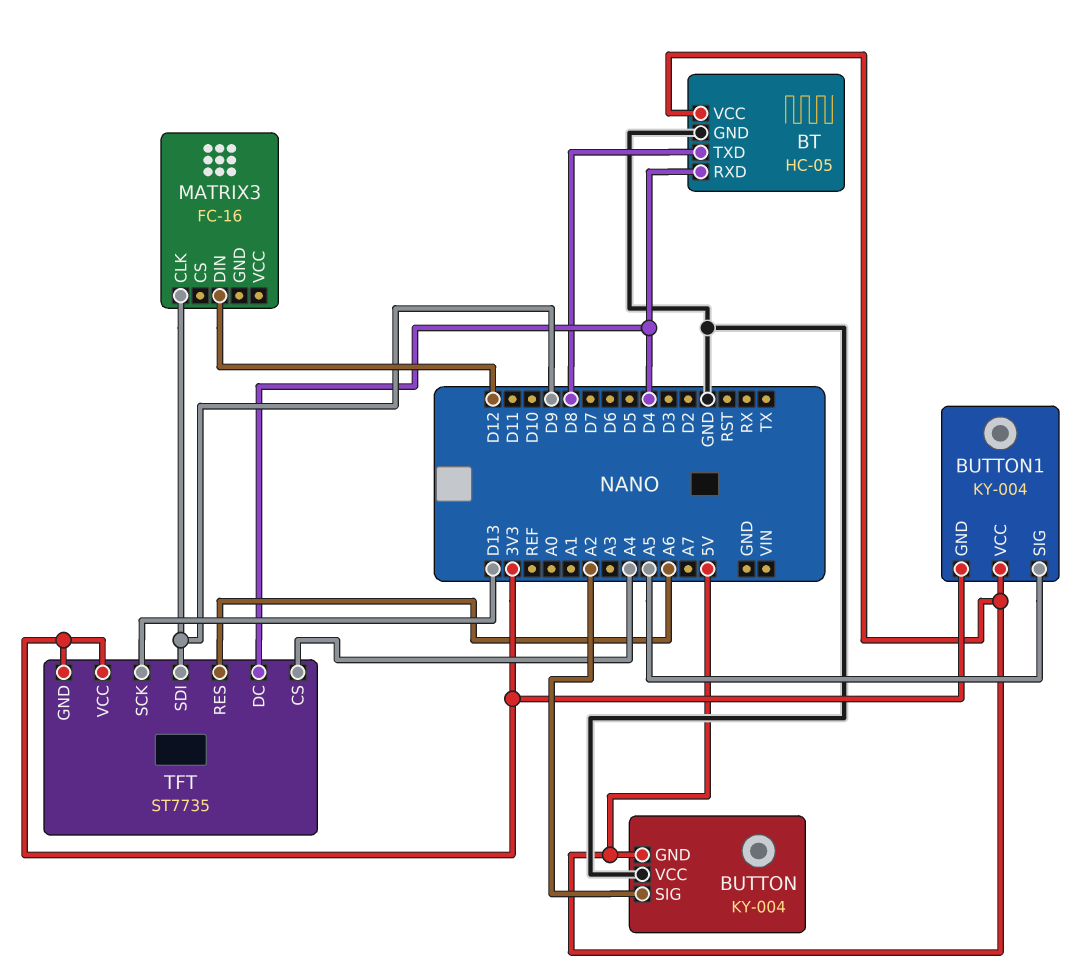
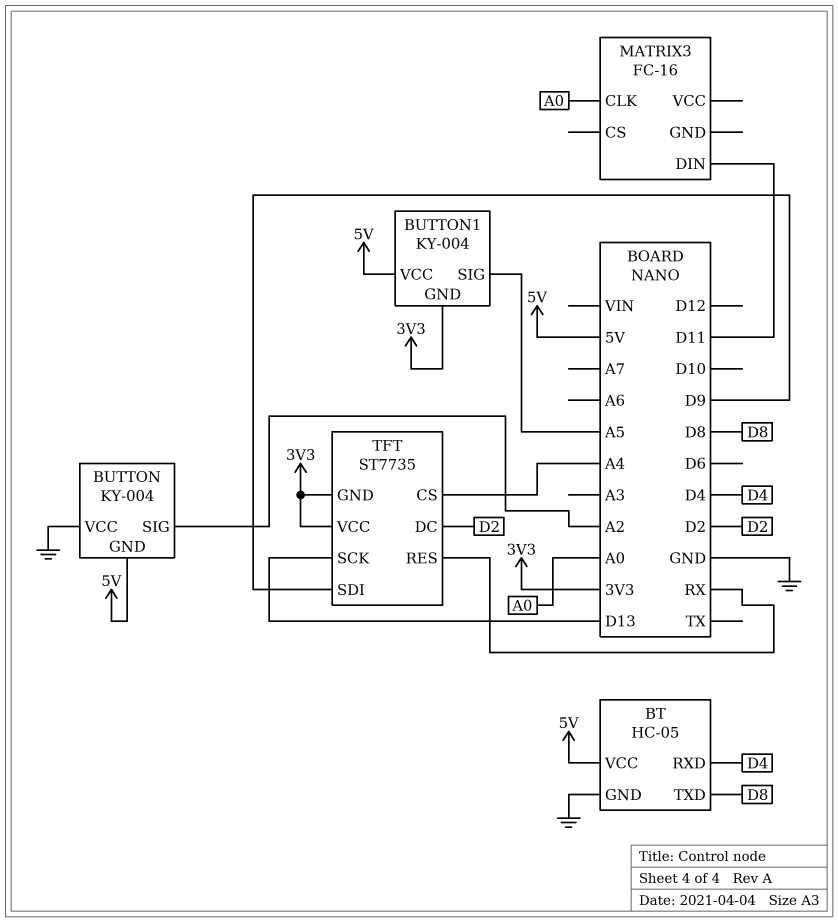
MATRIX3 pin CLK: D9 -> A0
MATRIX3 pin DIN: D12 -> D11
TFT pin DC: D4 -> D2
TFT pin RES: A6 -> RX

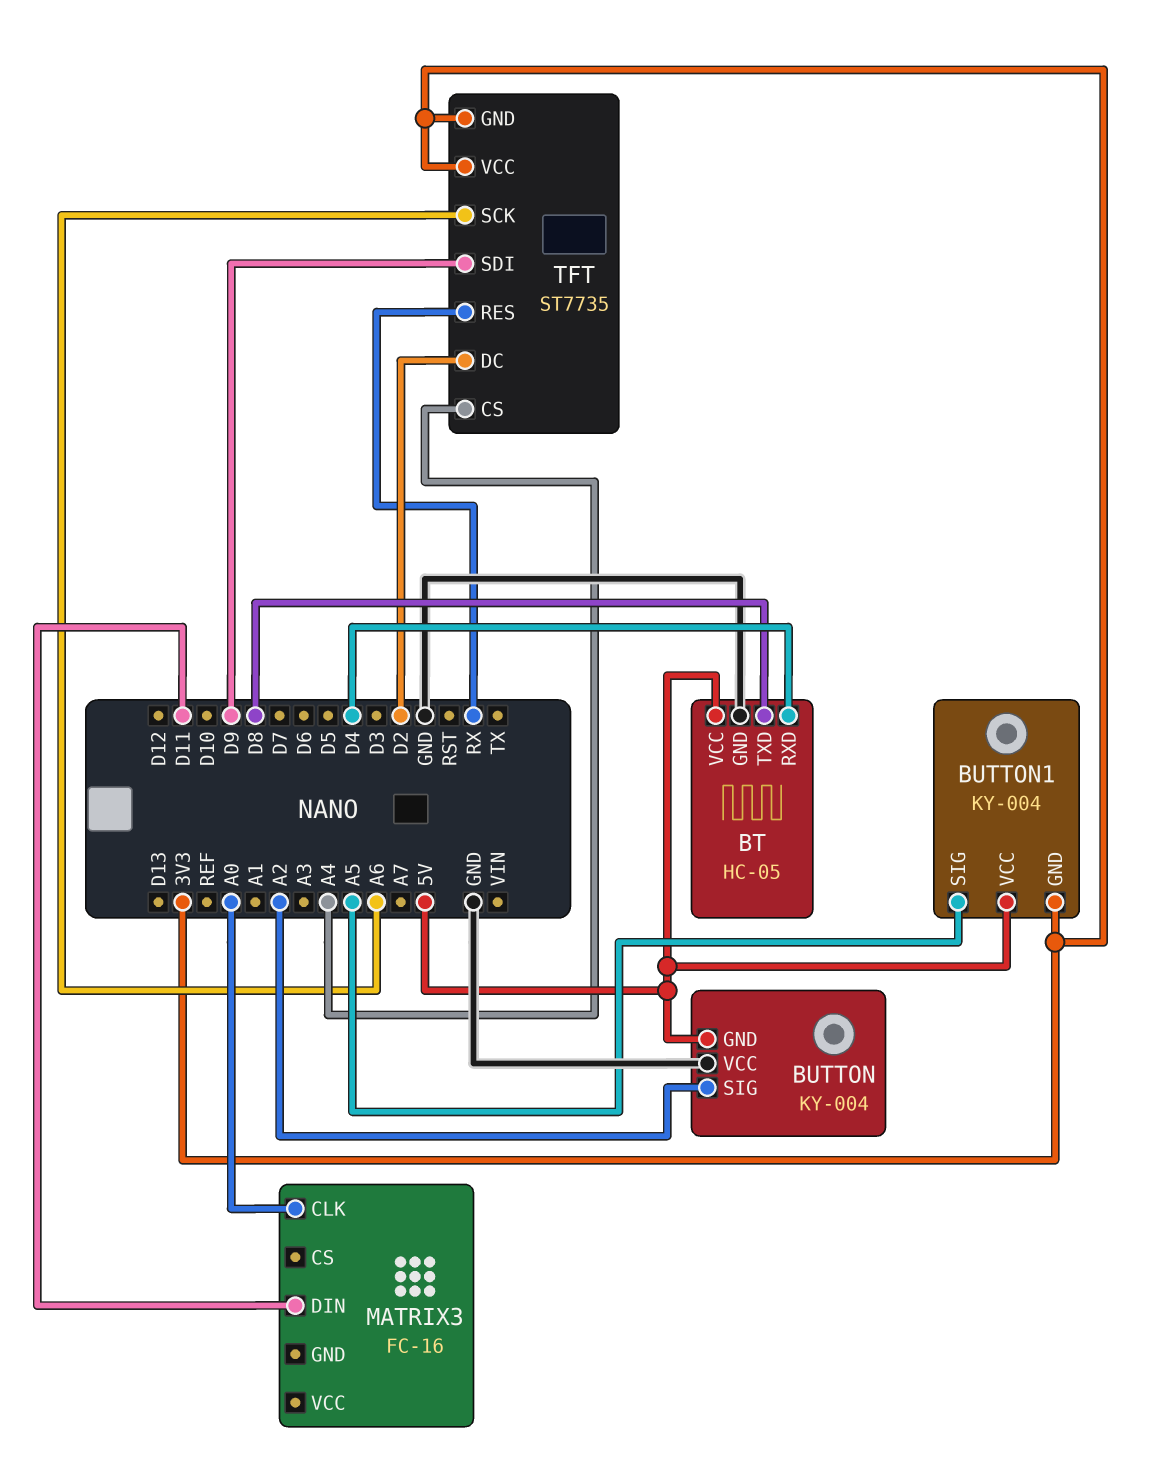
TFT pin SCK: D13 -> A6

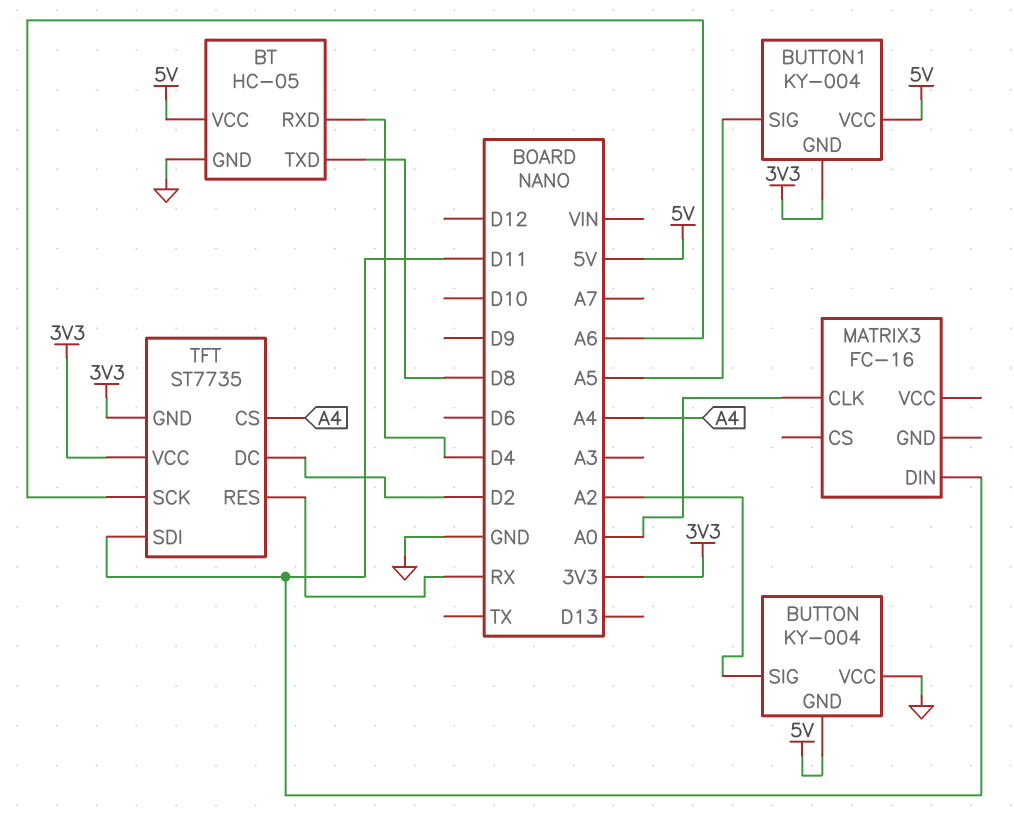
TFT pin SDI: D9 -> D11

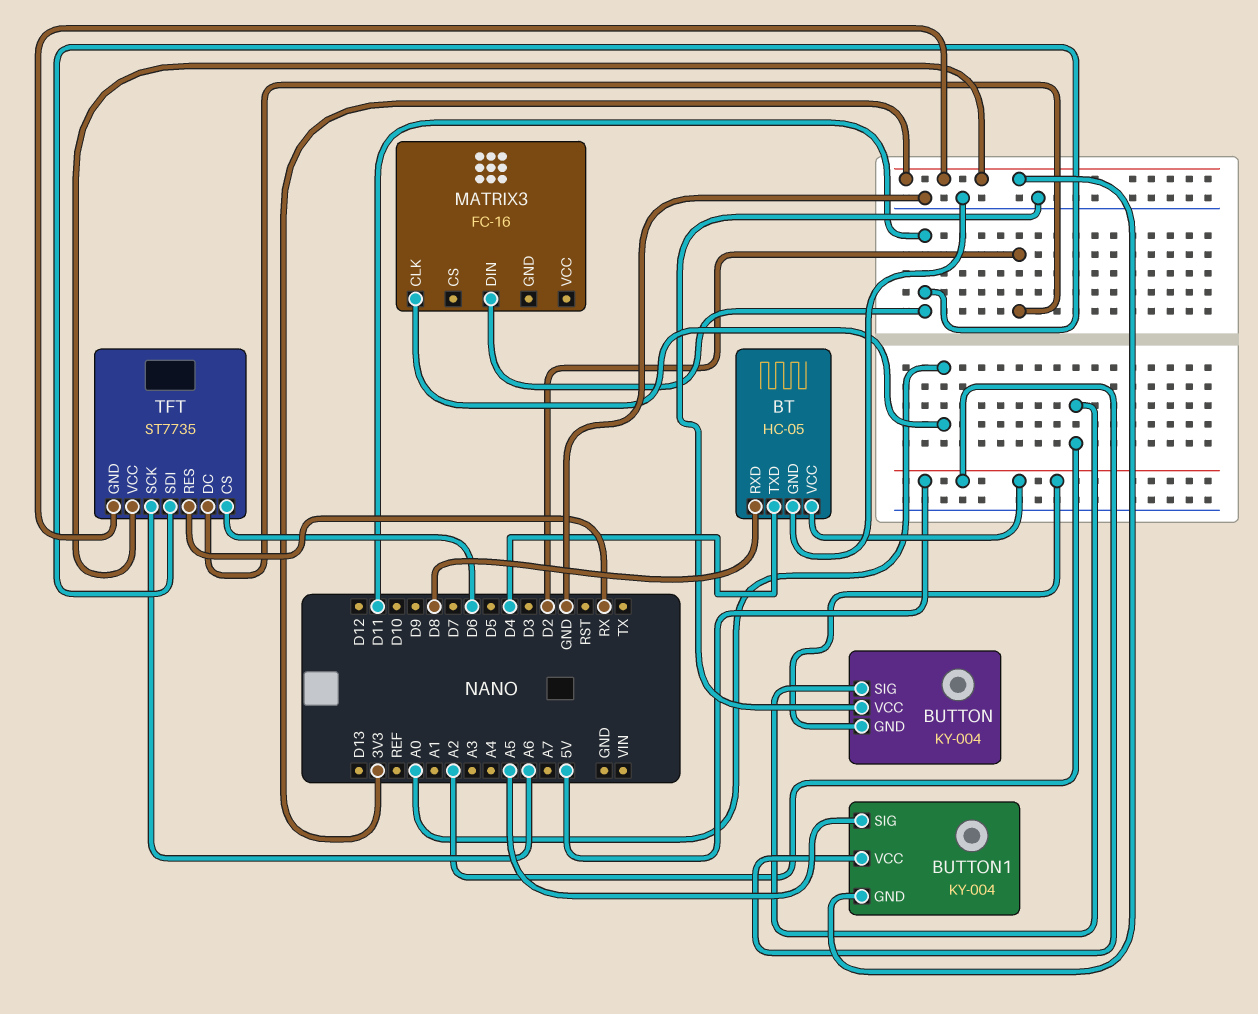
BT pin RXD: D4 -> D8
BT pin TXD: D8 -> D4
TFT pin CS: A4 -> D6

